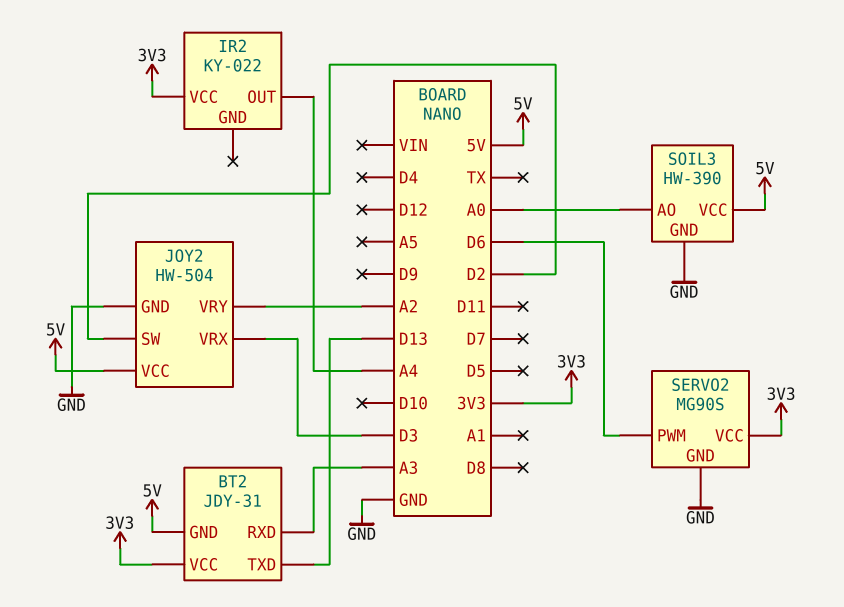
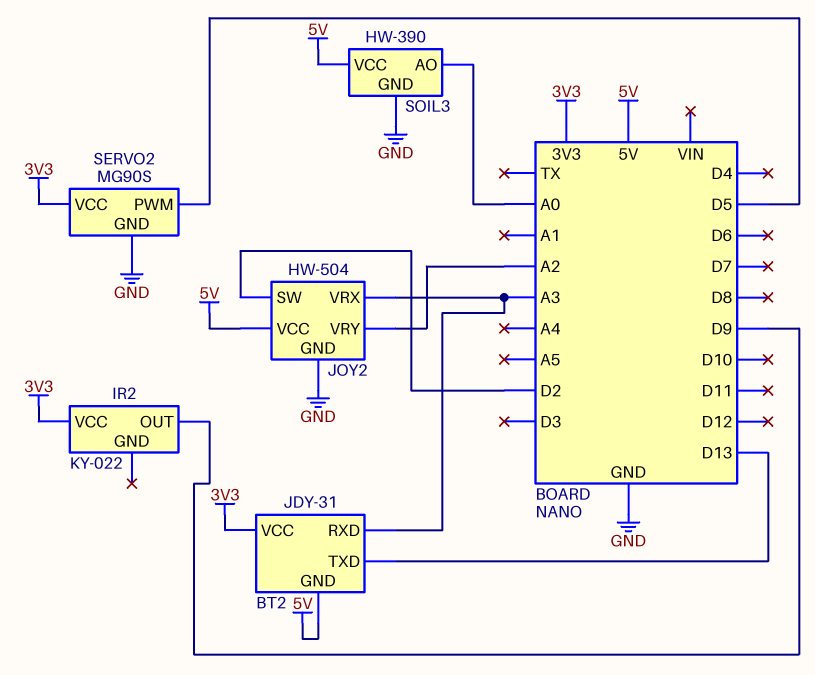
IR2 pin OUT: A4 -> D9
JOY2 pin VRX: D3 -> A3
SERVO2 pin PWM: D6 -> D5

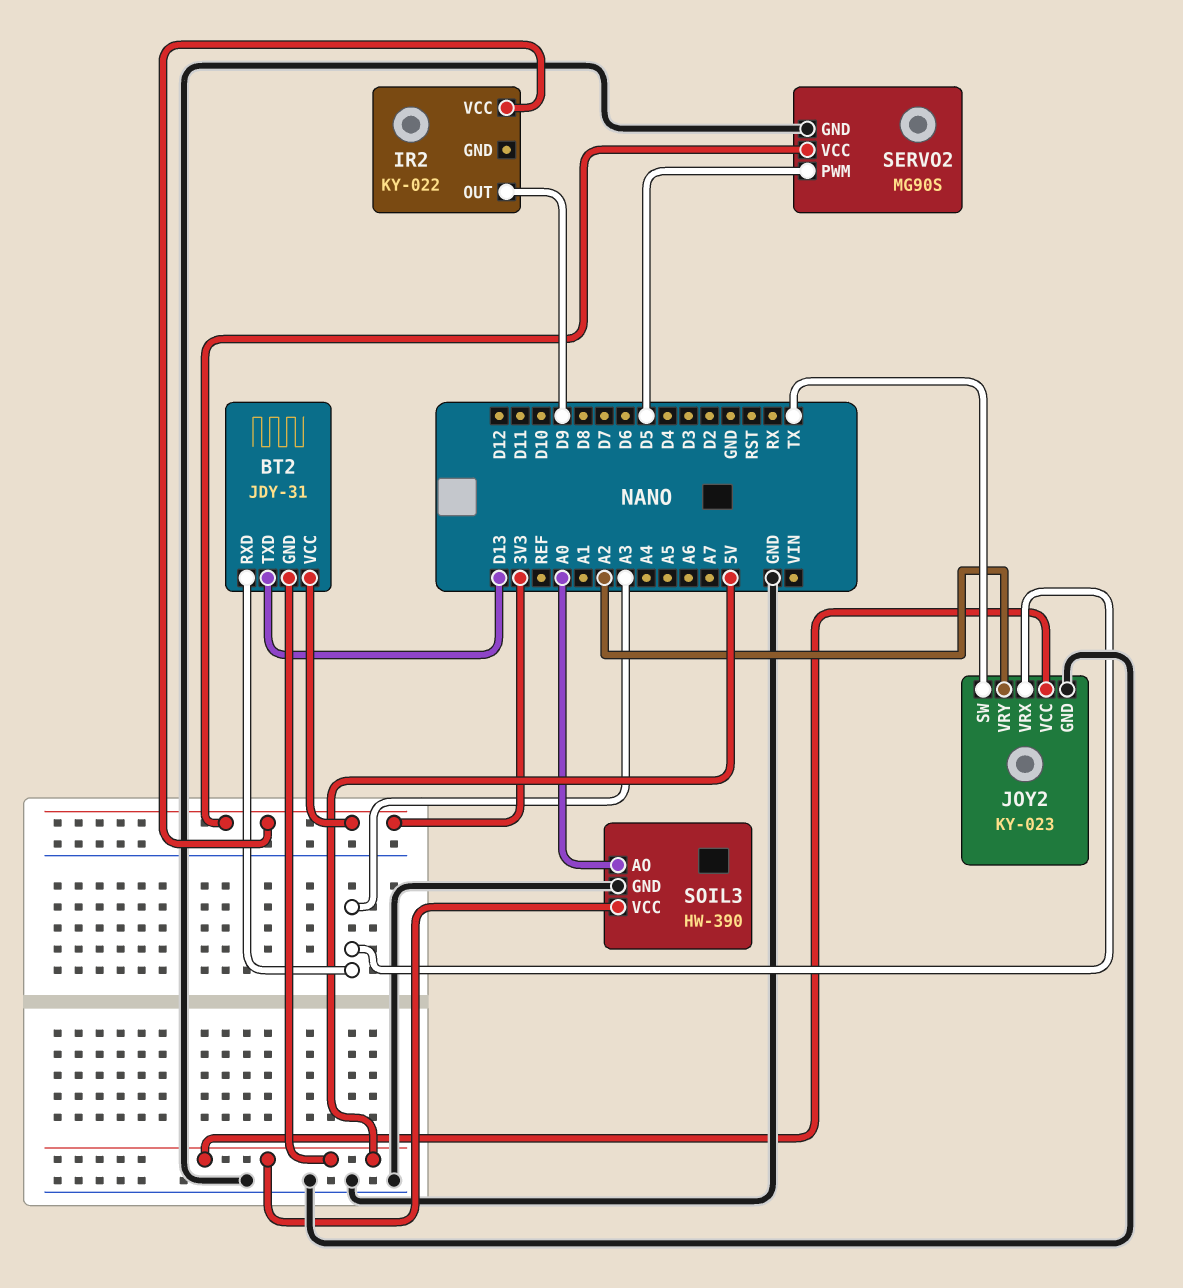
JOY2: HW-504 -> KY-023
JOY2 pin SW: D2 -> TX

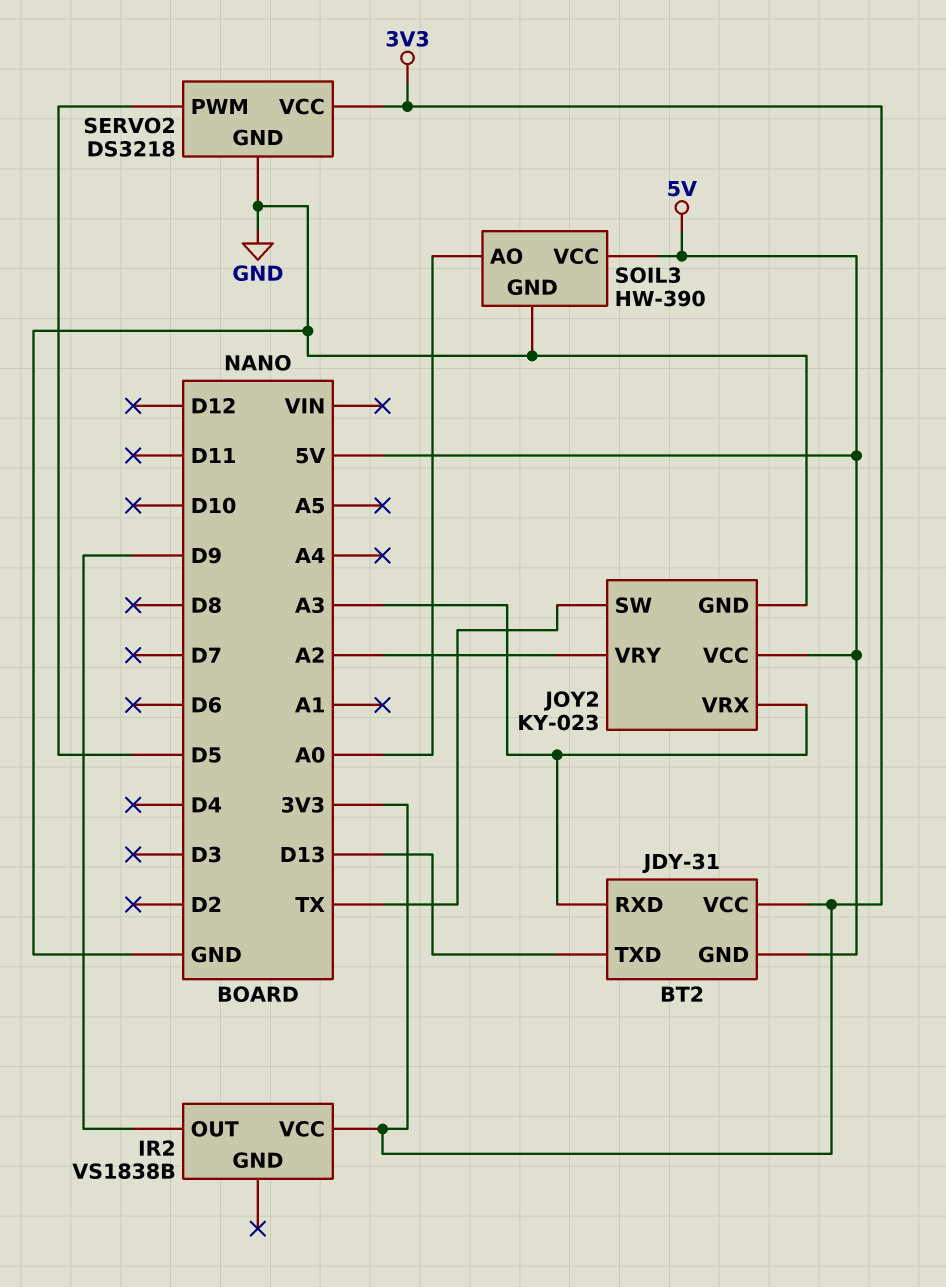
IR2: KY-022 -> VS1838B
SERVO2: MG90S -> DS3218

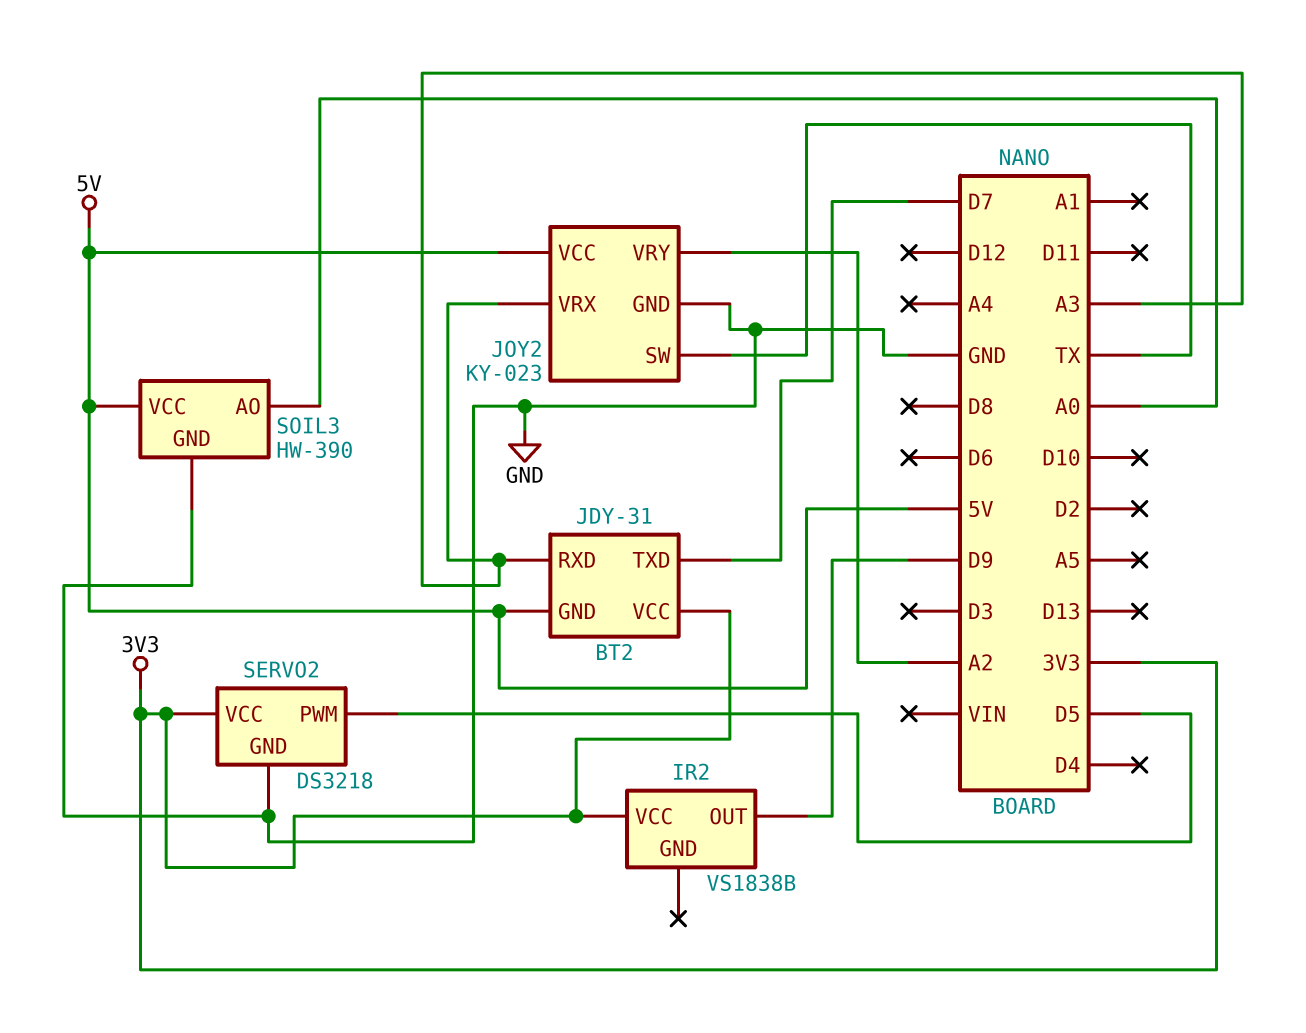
BT2 pin TXD: D13 -> D7

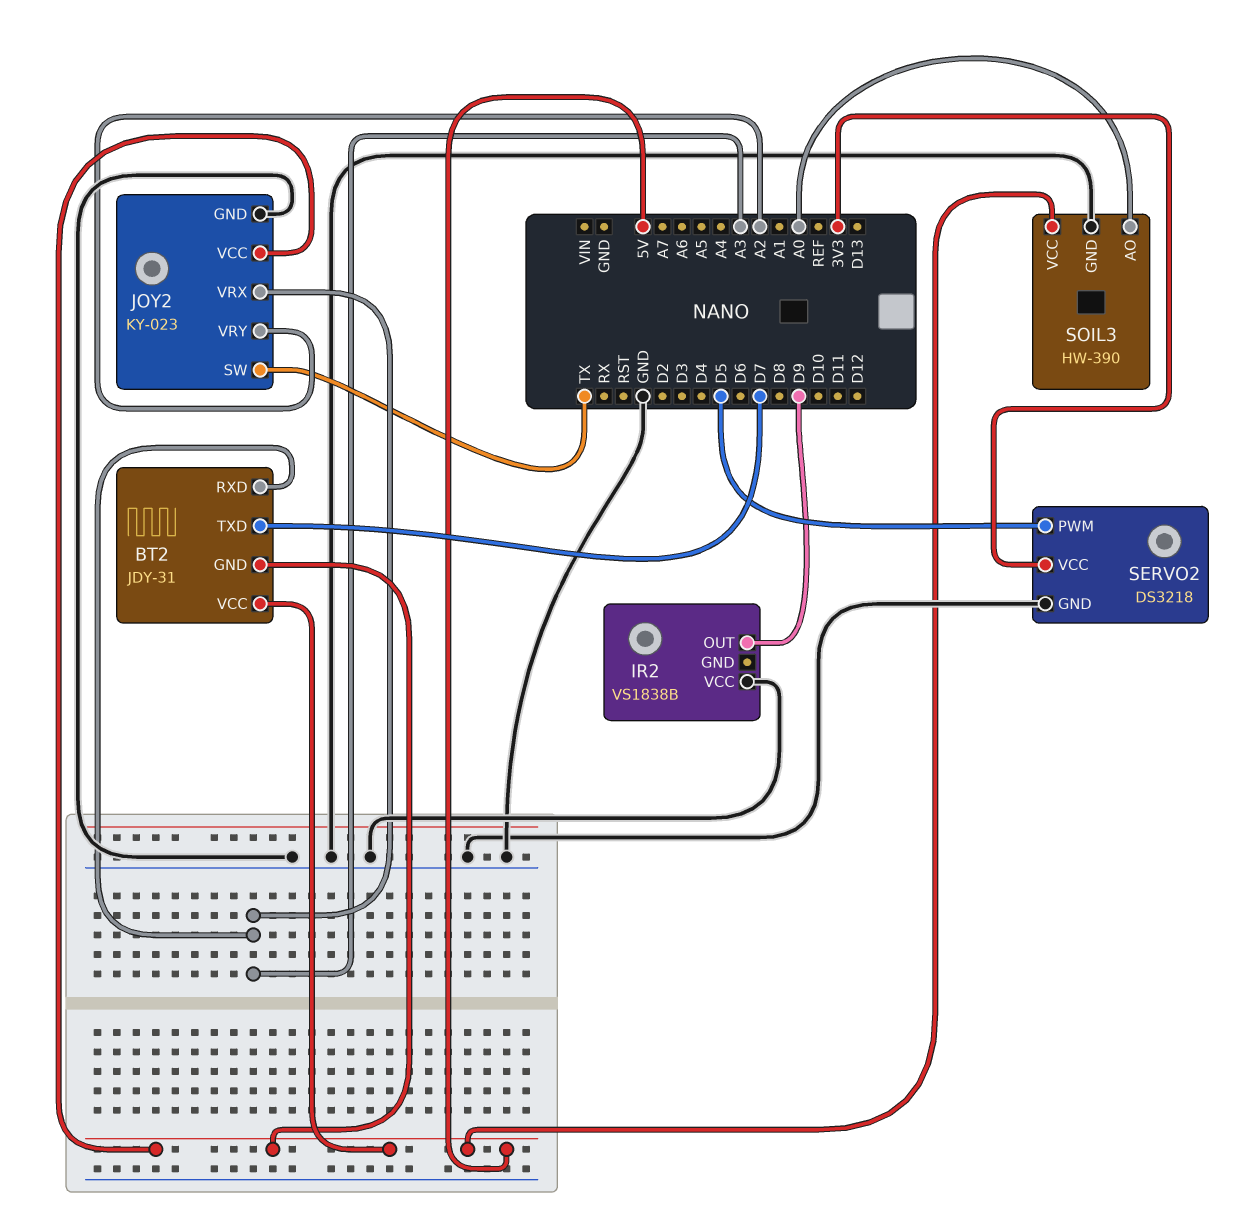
BT2 pin VCC: 3V3 -> 5V
IR2 pin VCC: 3V3 -> GND

